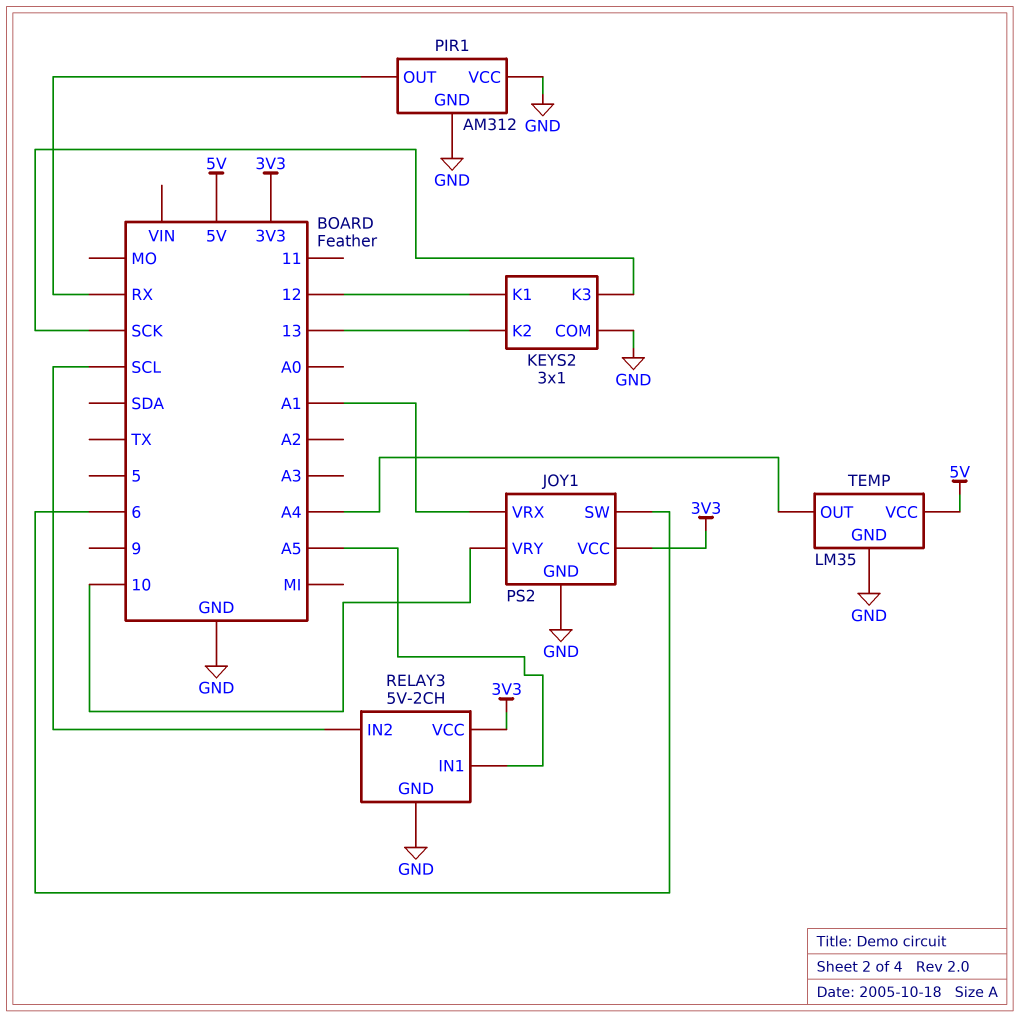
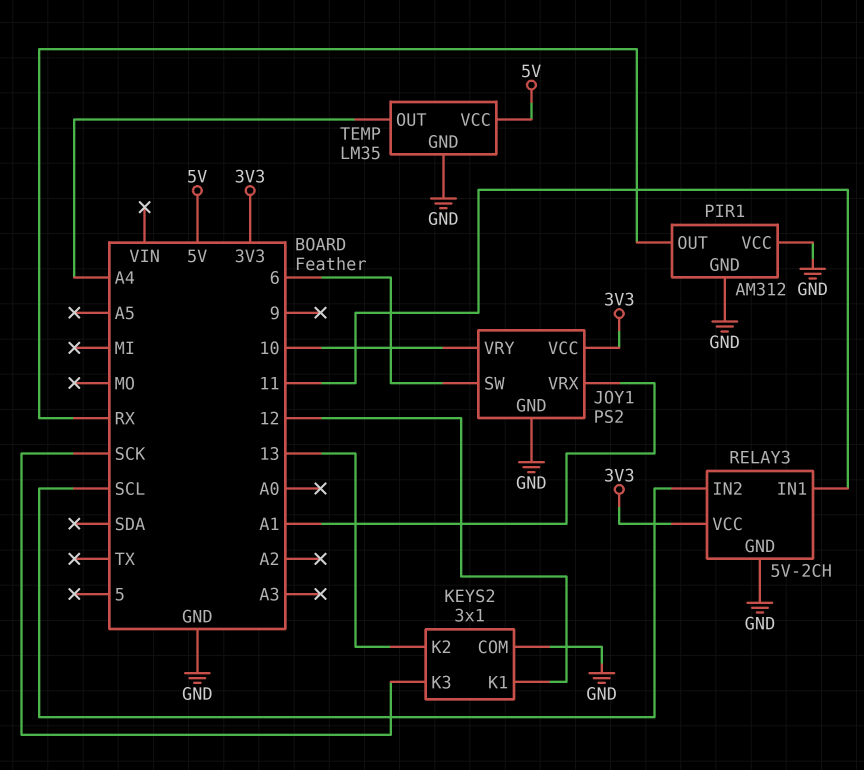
RELAY3 pin IN1: A5 -> 11

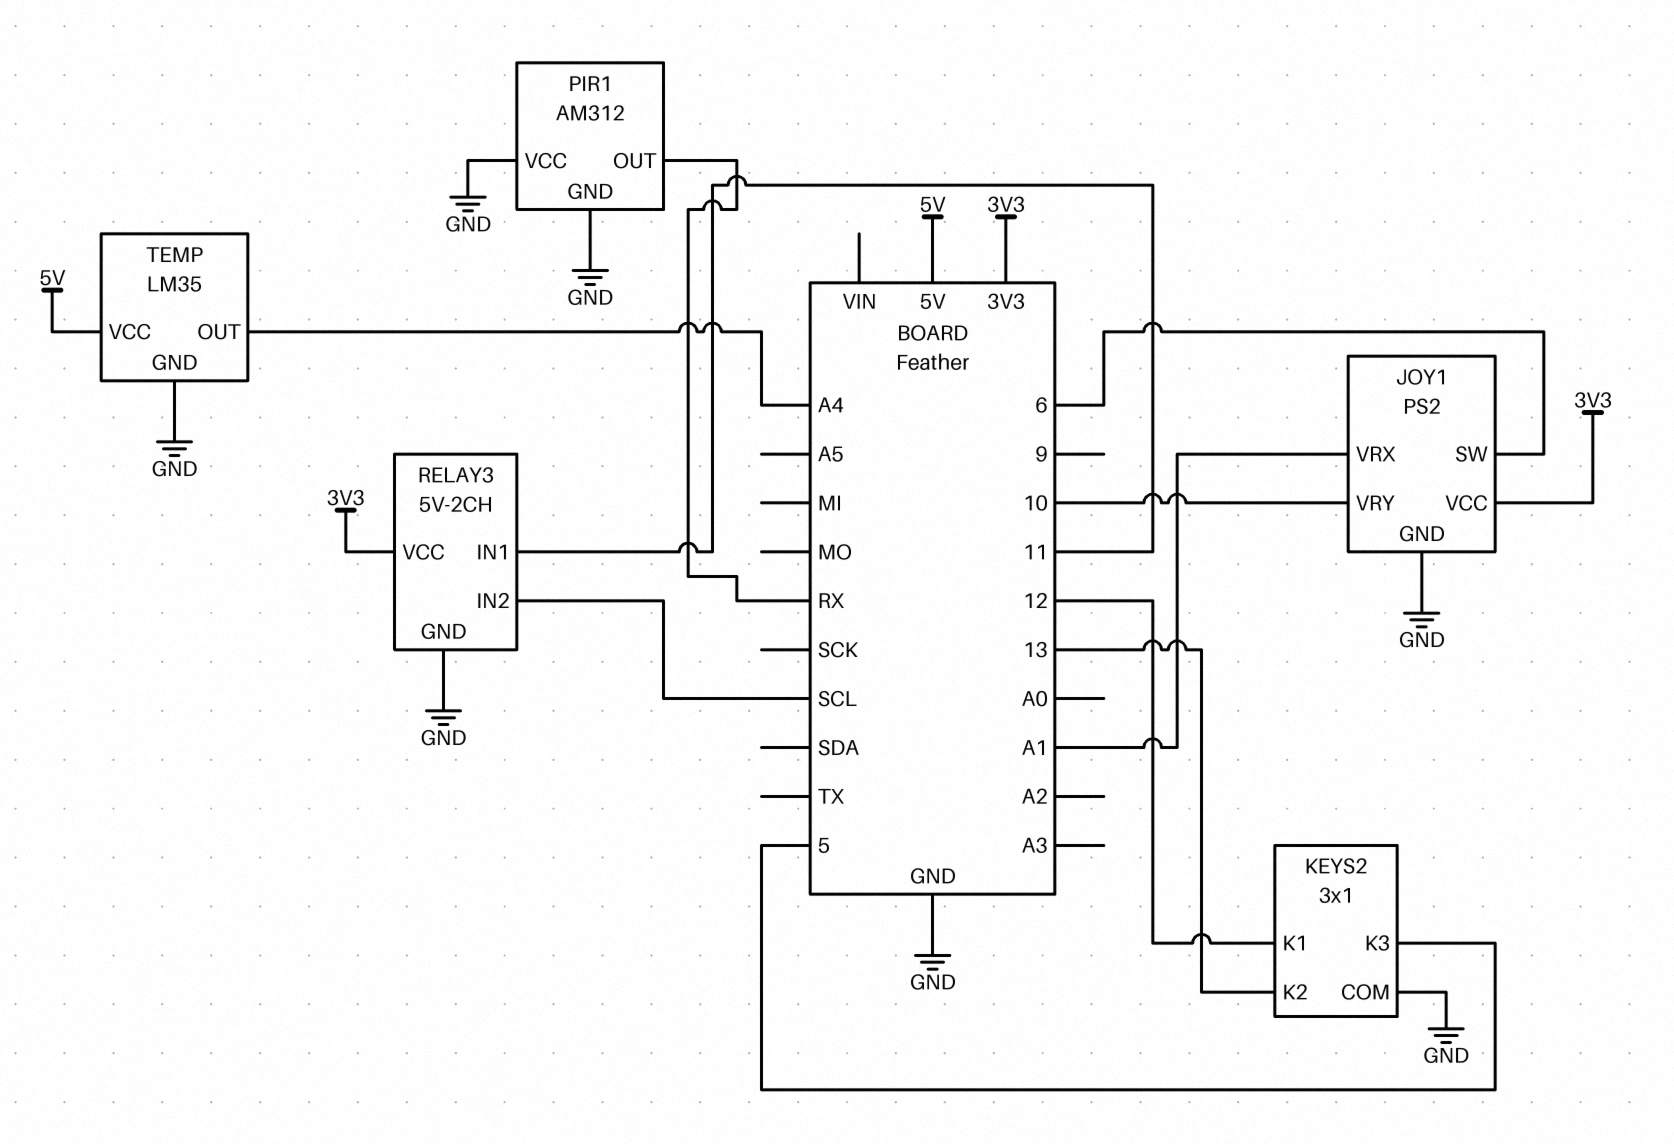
KEYS2 pin K3: SCK -> 5

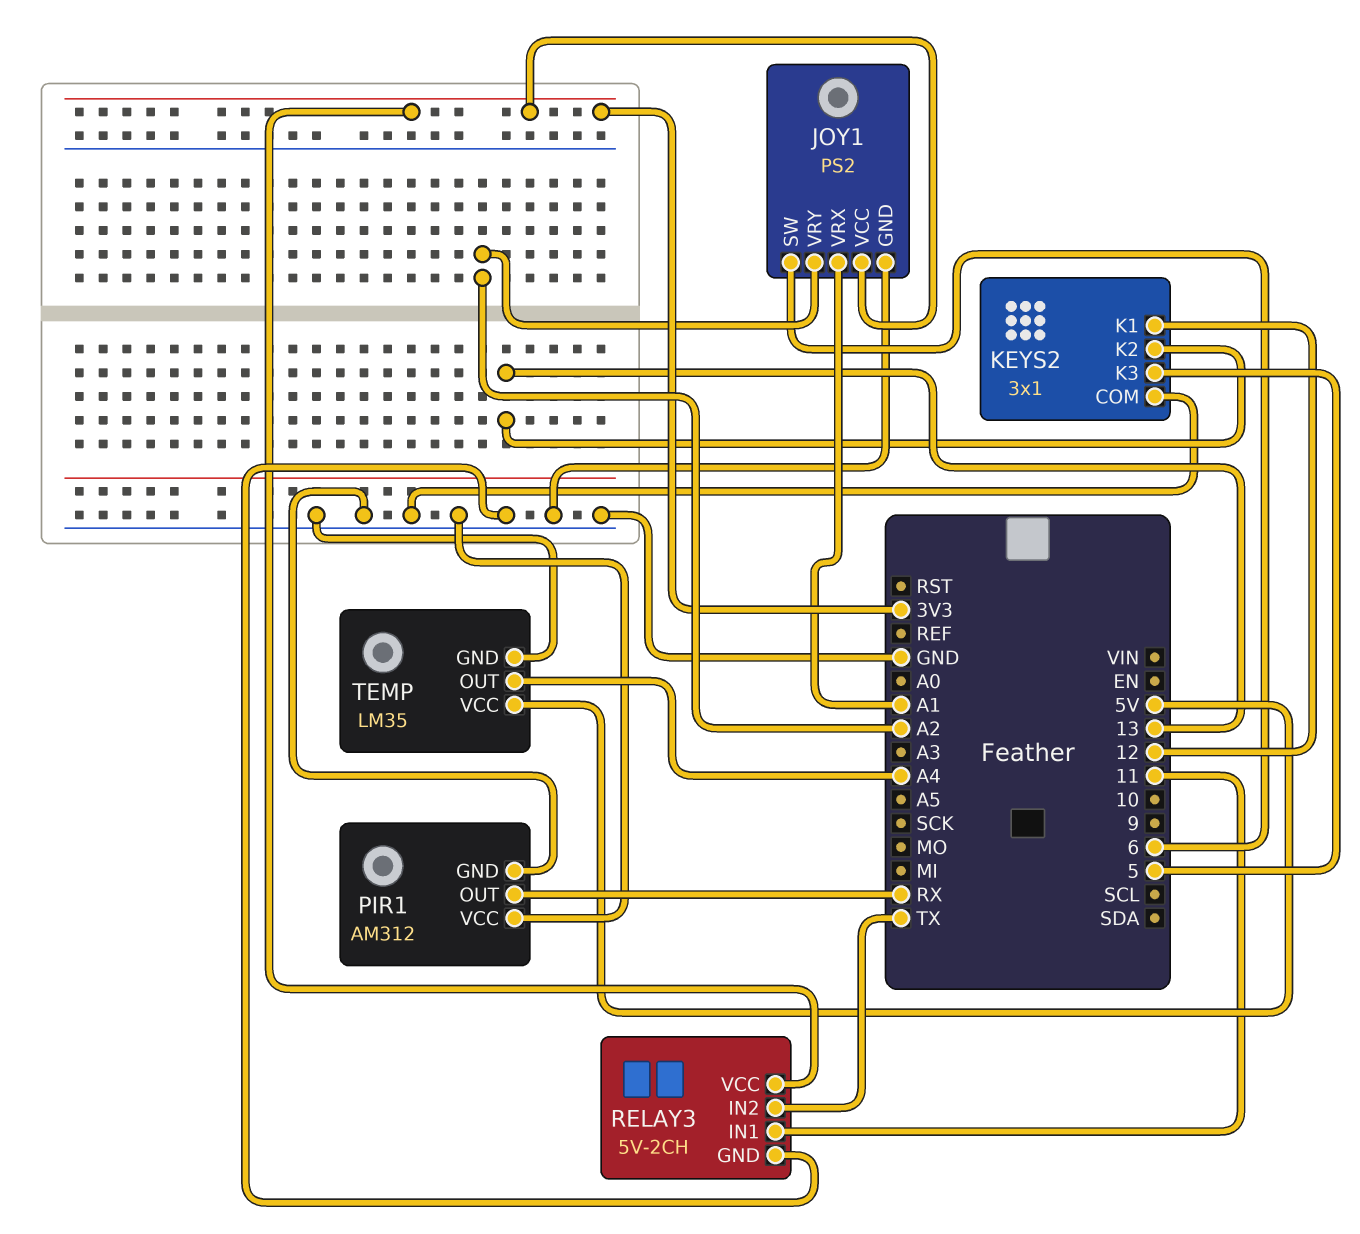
JOY1 pin VRY: 10 -> A2
RELAY3 pin IN2: SCL -> TX

